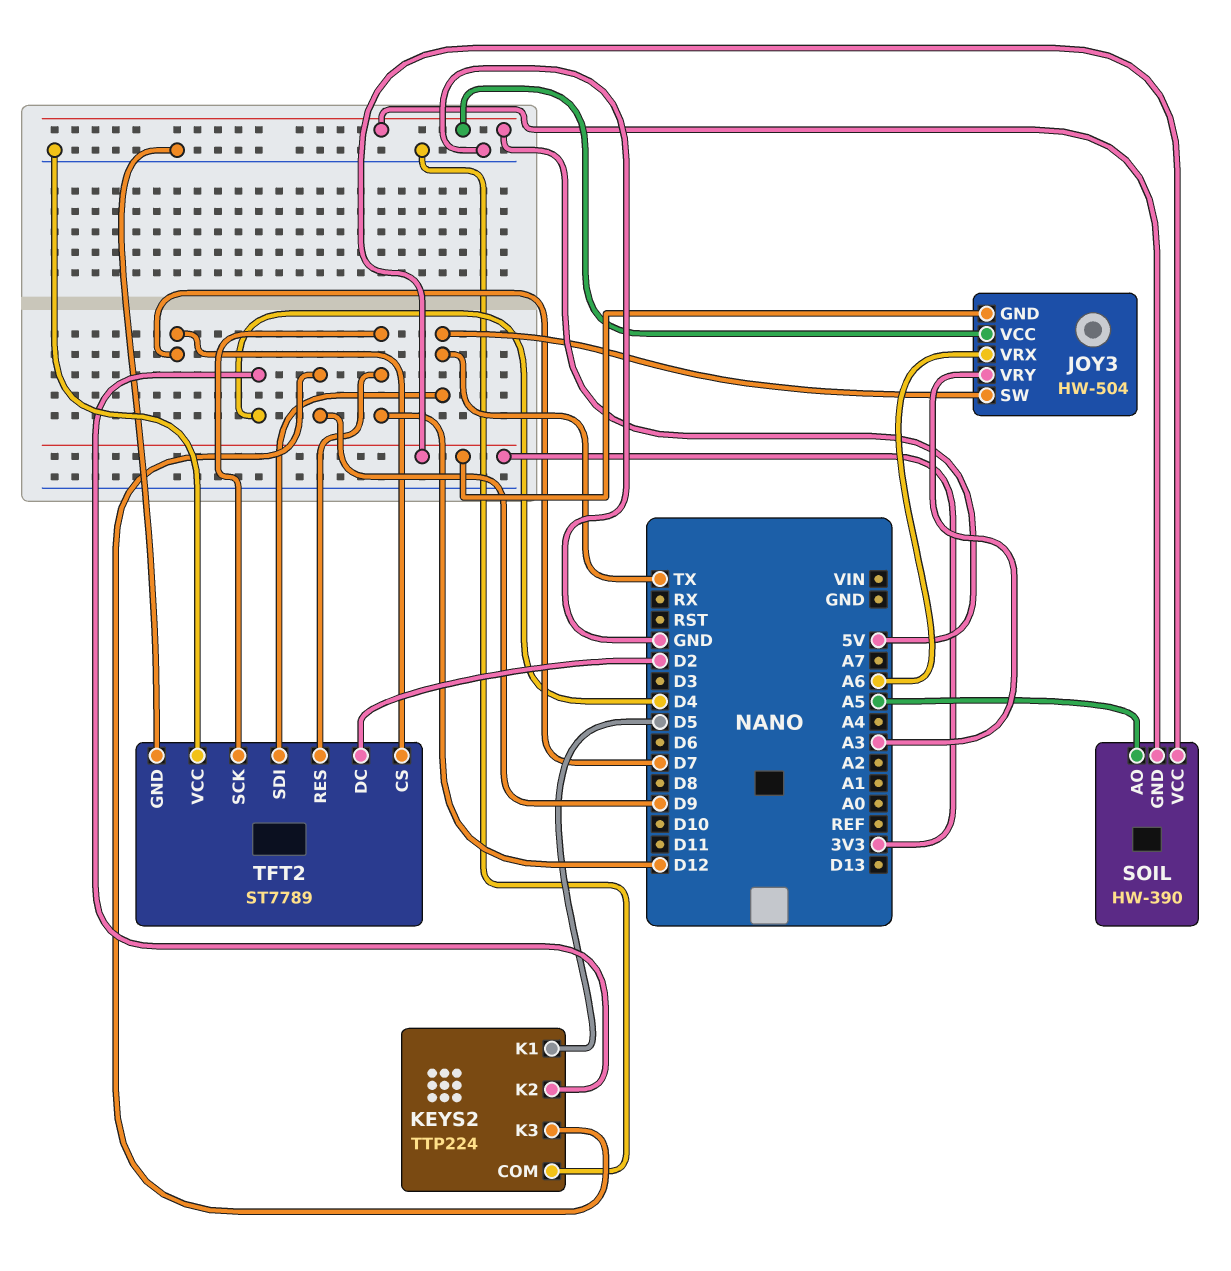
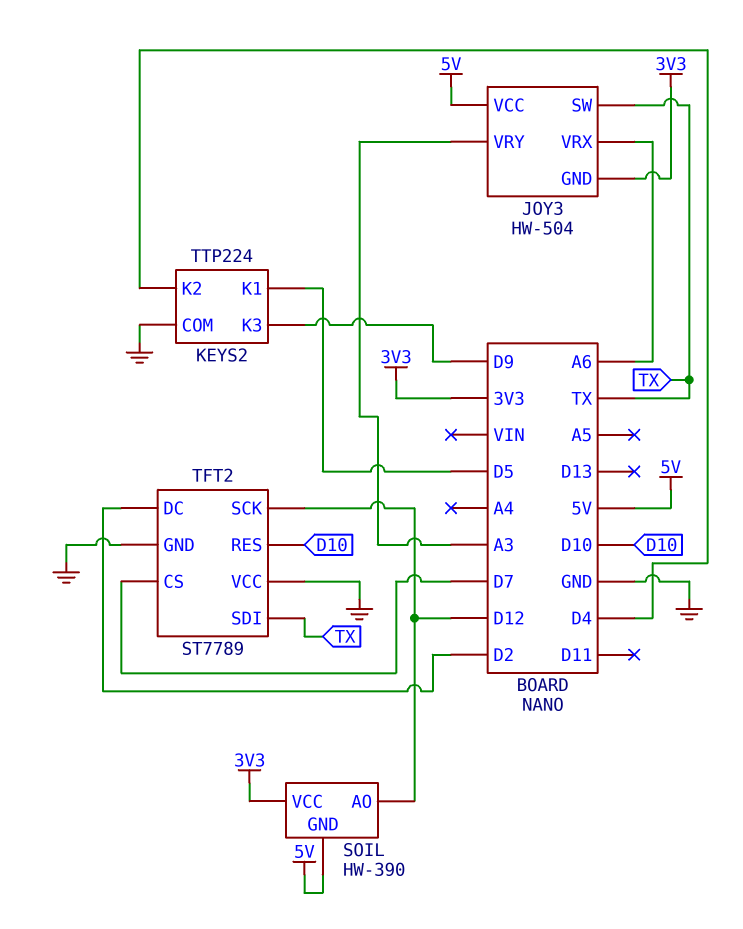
SOIL pin AO: A5 -> D12
TFT2 pin RES: D12 -> D10

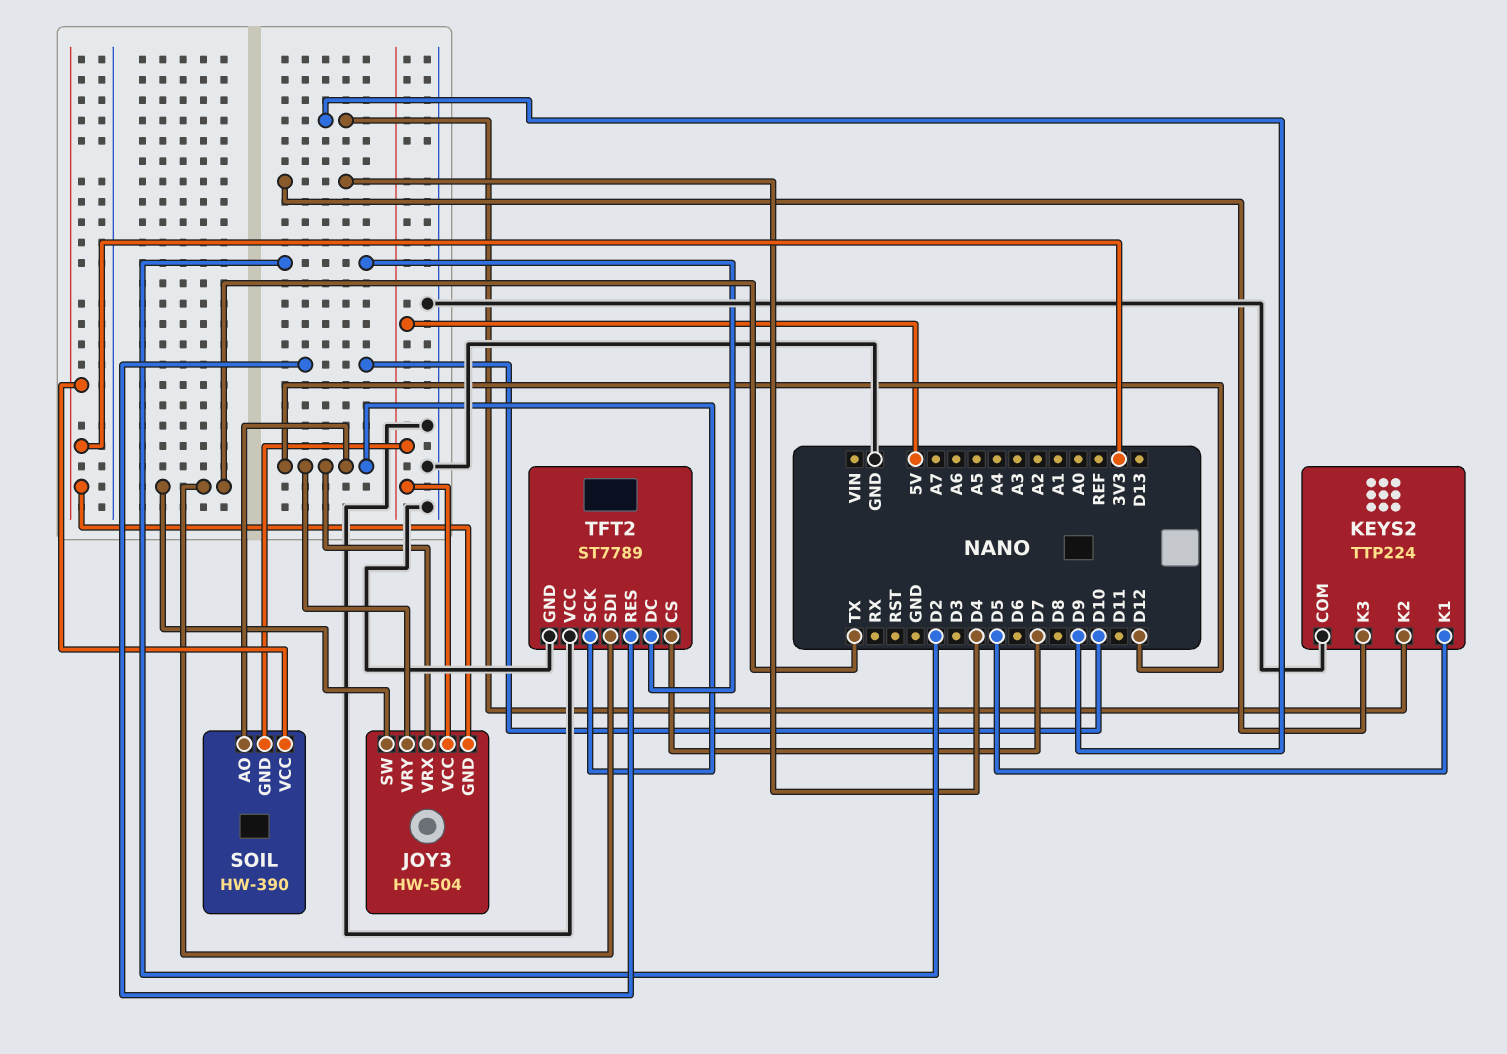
JOY3 pin VRX: A6 -> D12
JOY3 pin VRY: A3 -> D12
KEYS2 pin K2: D4 -> D9
KEYS2 pin K3: D9 -> D4

